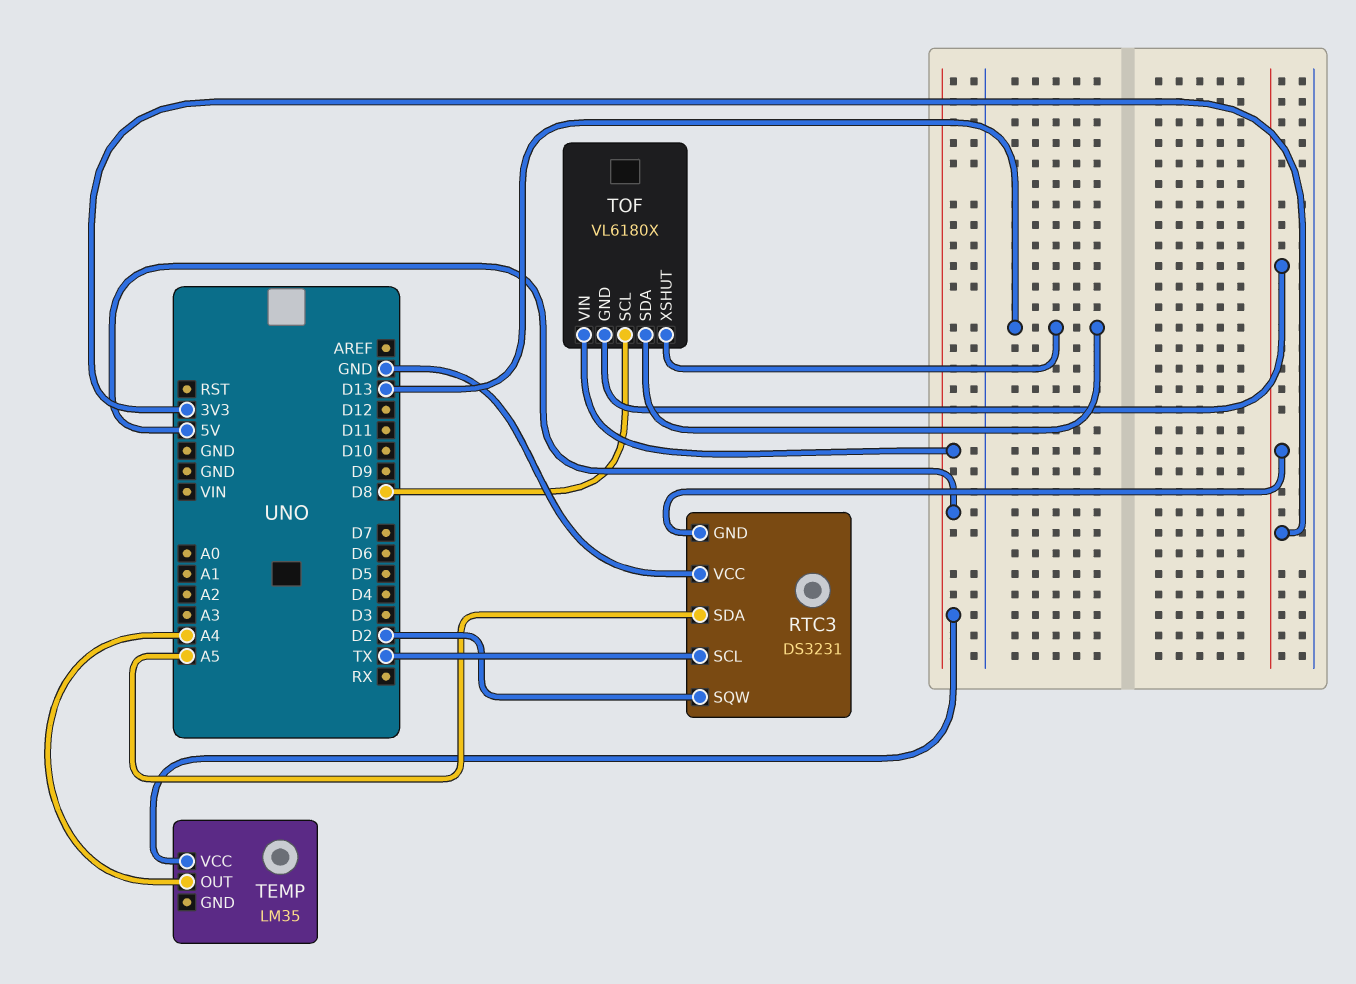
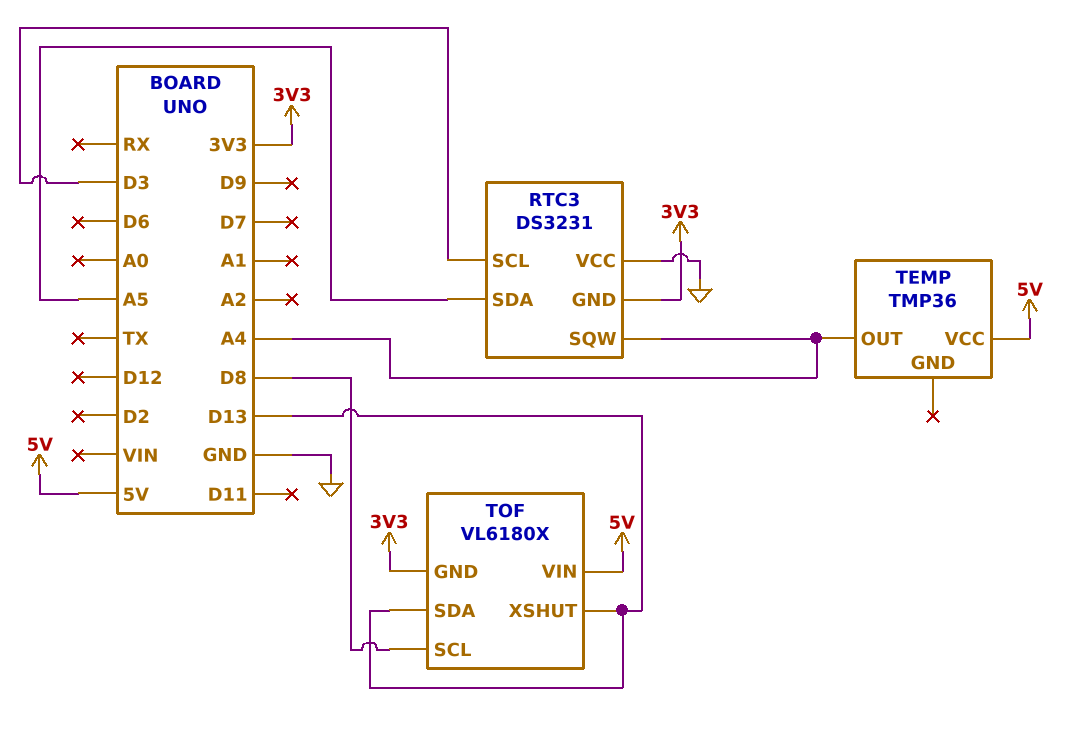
RTC3 pin SCL: TX -> D3
RTC3 pin SQW: D2 -> A4
TEMP: LM35 -> TMP36

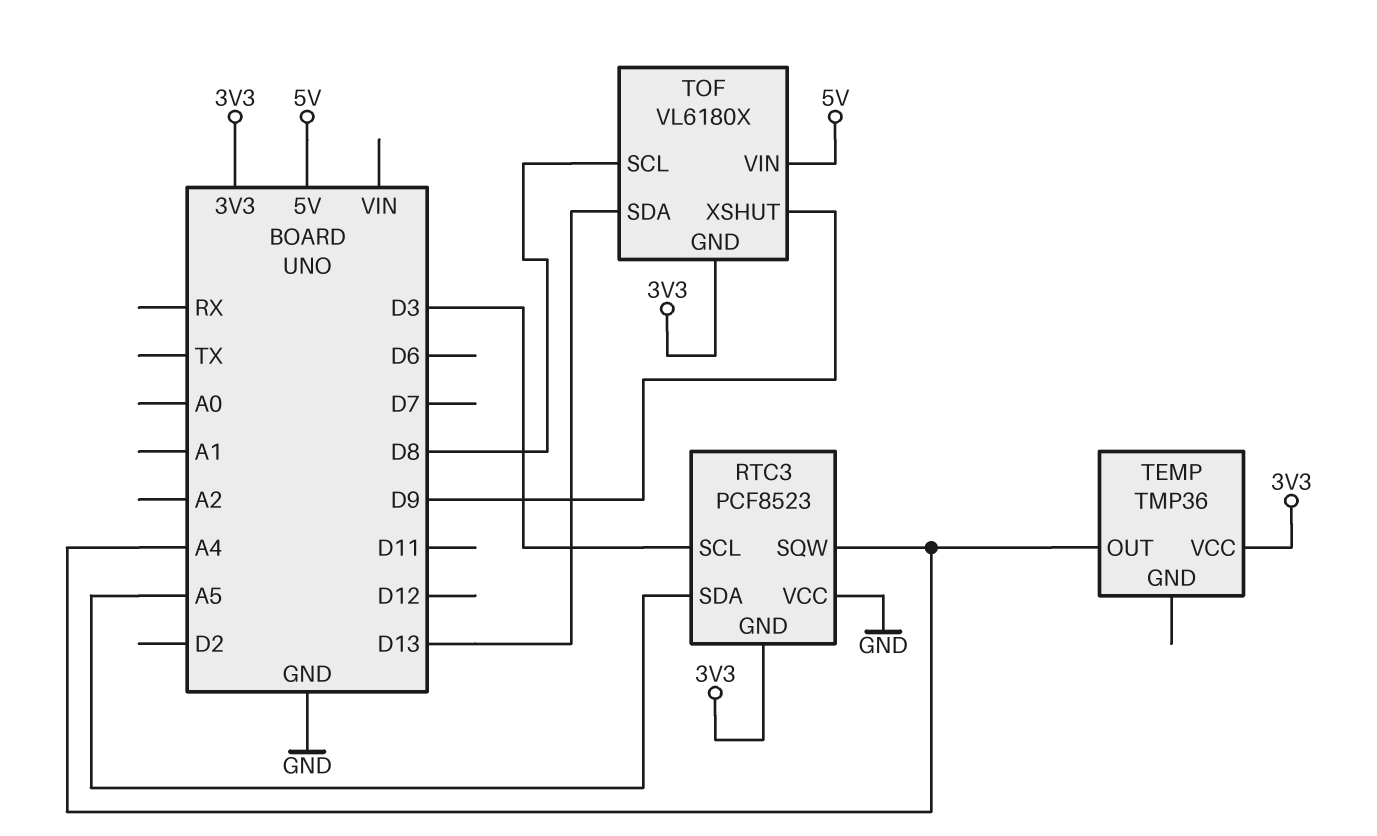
RTC3: DS3231 -> PCF8523
TEMP pin VCC: 5V -> 3V3
TOF pin XSHUT: D13 -> D9

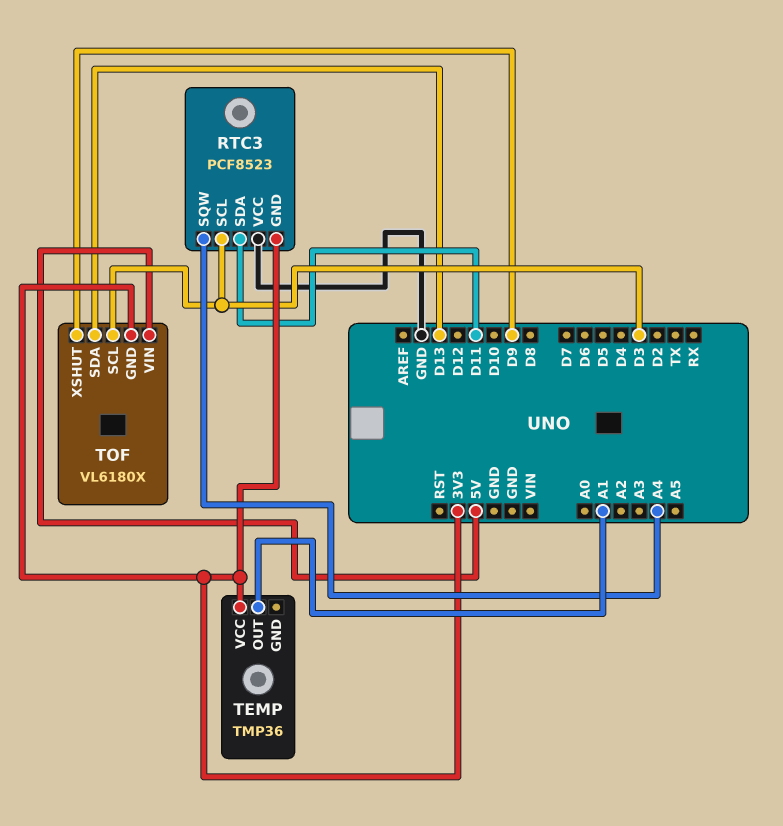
RTC3 pin SDA: A5 -> D11
TEMP pin OUT: A4 -> A1
TOF pin SCL: D8 -> D3

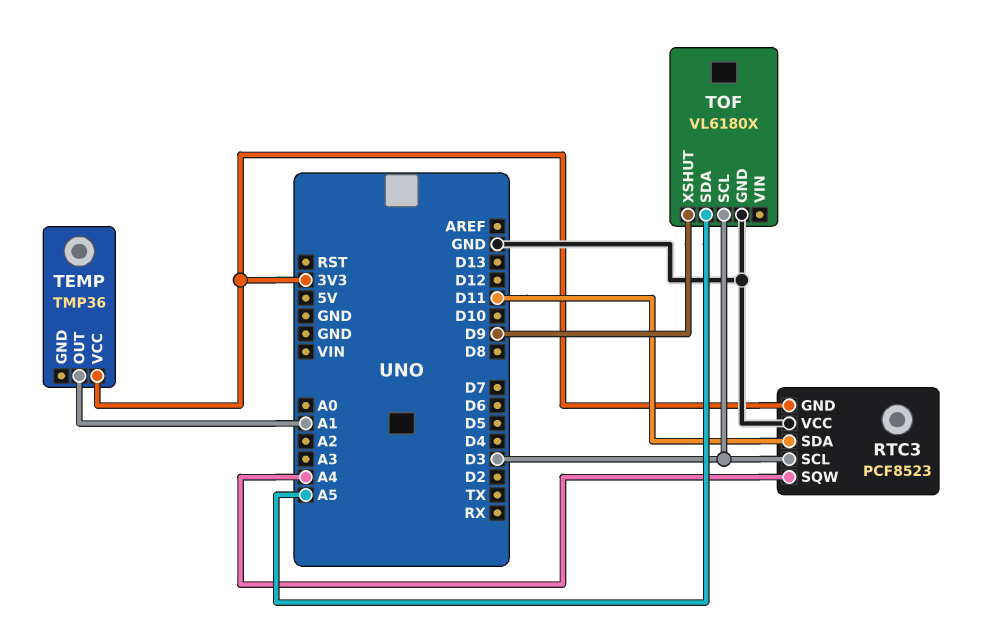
TOF pin GND: 3V3 -> GND
TOF pin SDA: D13 -> A5
TOF pin VIN: 5V -> none

